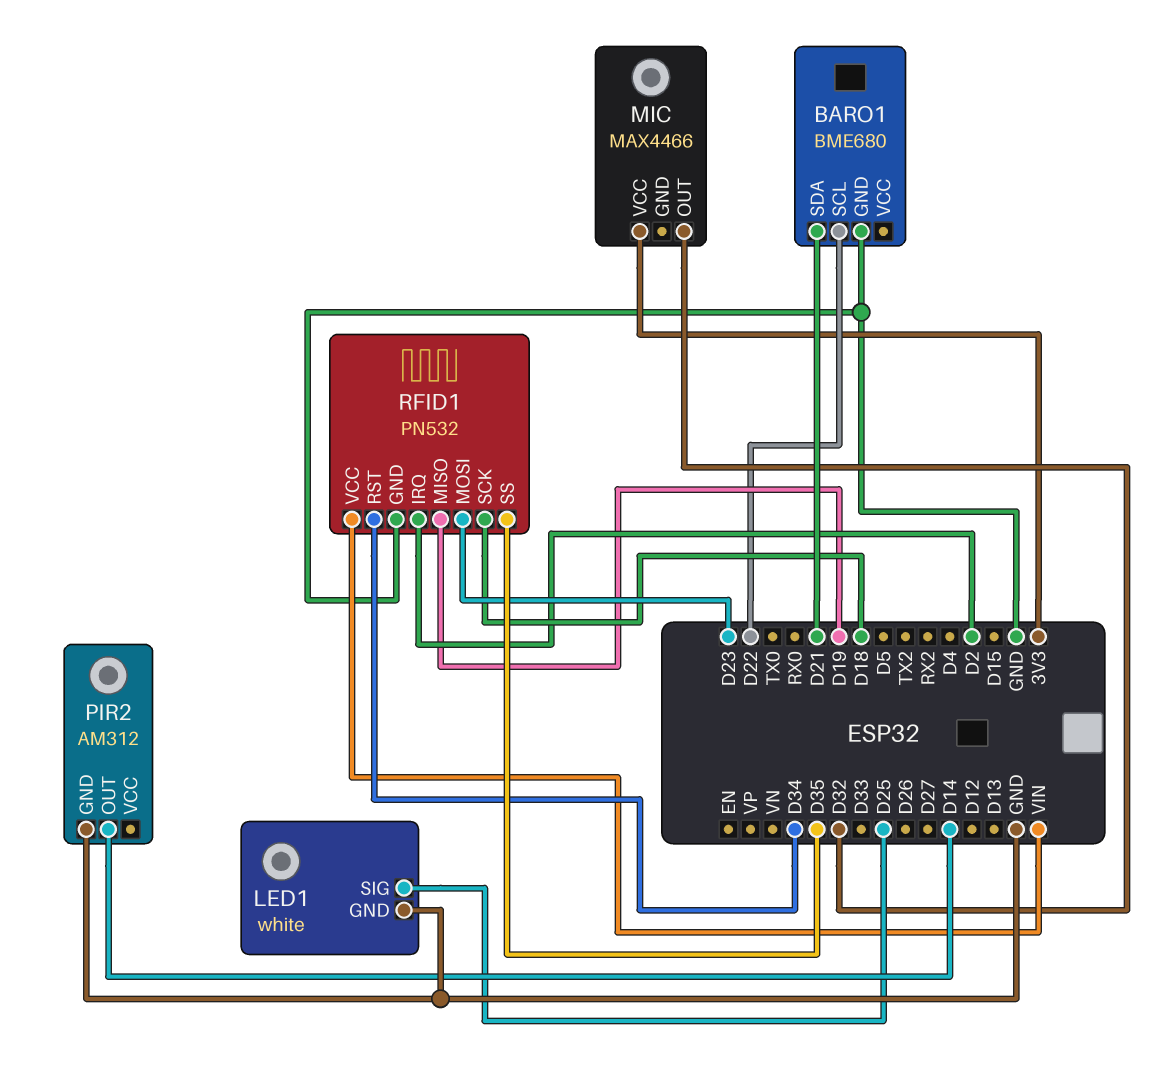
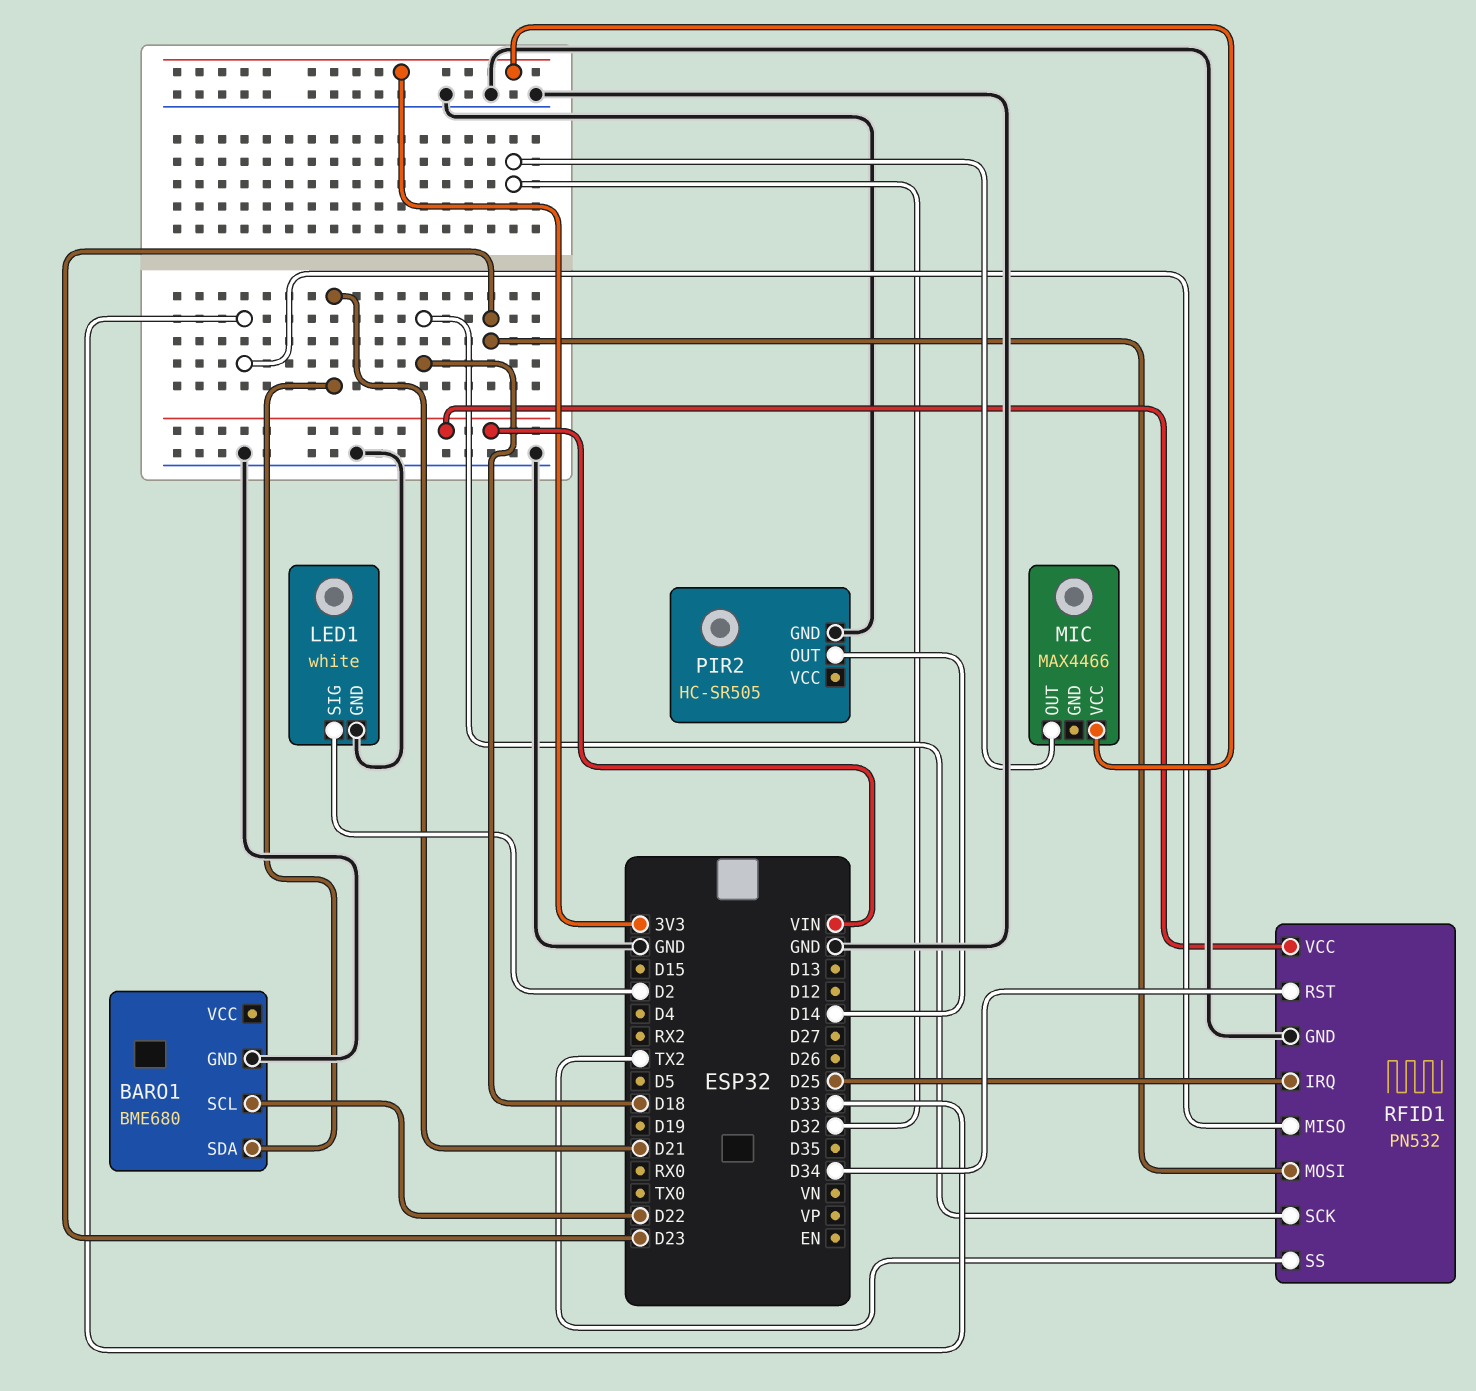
LED1 pin SIG: D25 -> D2
PIR2: AM312 -> HC-SR505
RFID1 pin IRQ: D2 -> D25
RFID1 pin MISO: D19 -> D33
RFID1 pin SS: D35 -> TX2

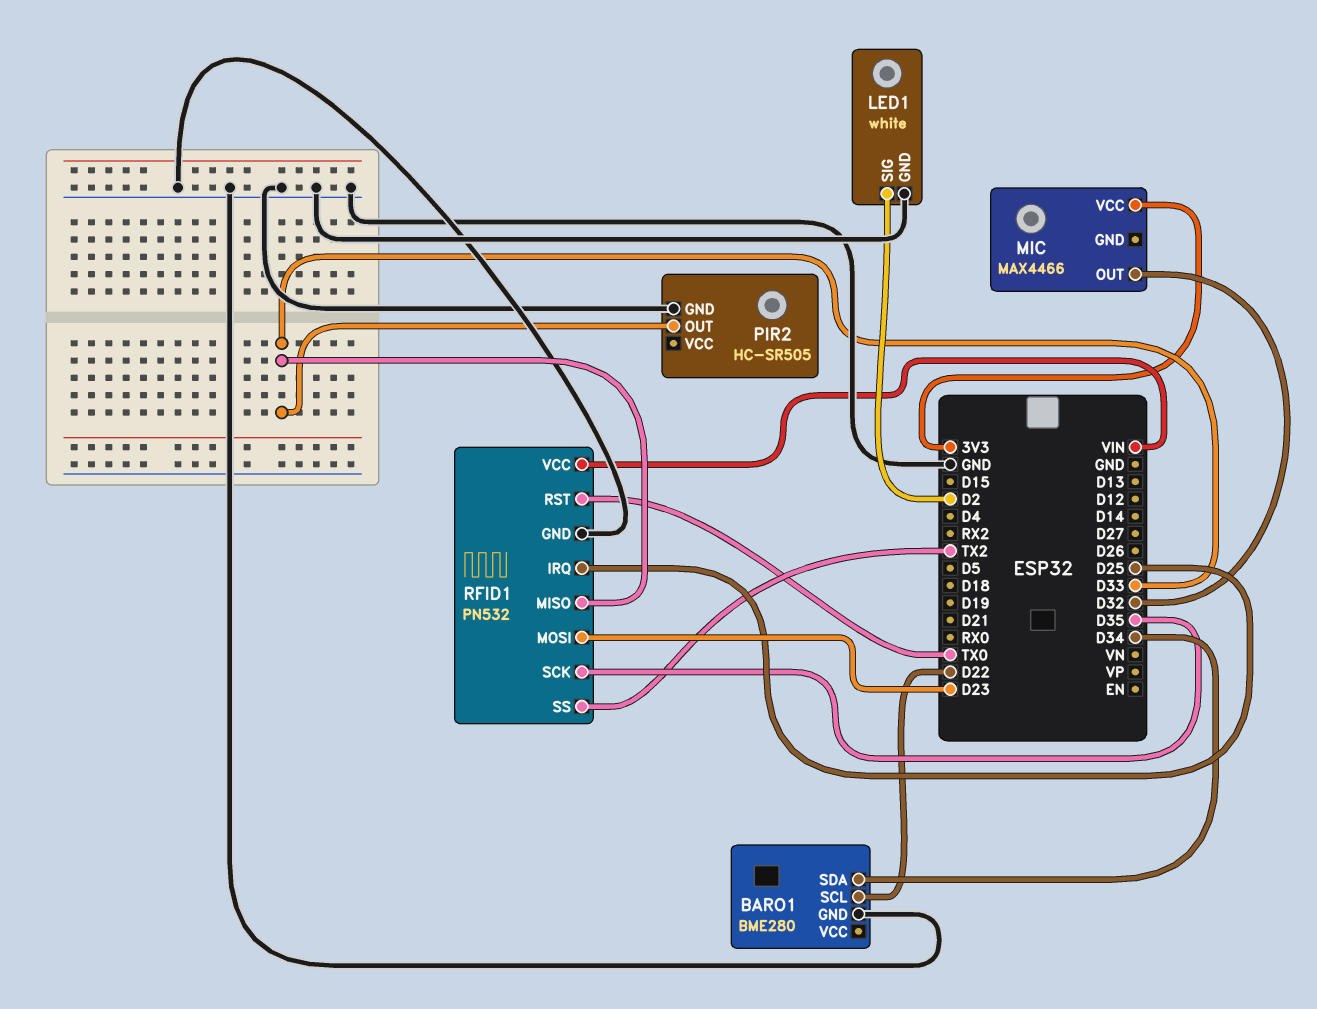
BARO1: BME680 -> BME280
BARO1 pin SDA: D21 -> D34
PIR2 pin OUT: D14 -> D33
RFID1 pin RST: D34 -> TX0
RFID1 pin SCK: D18 -> D35

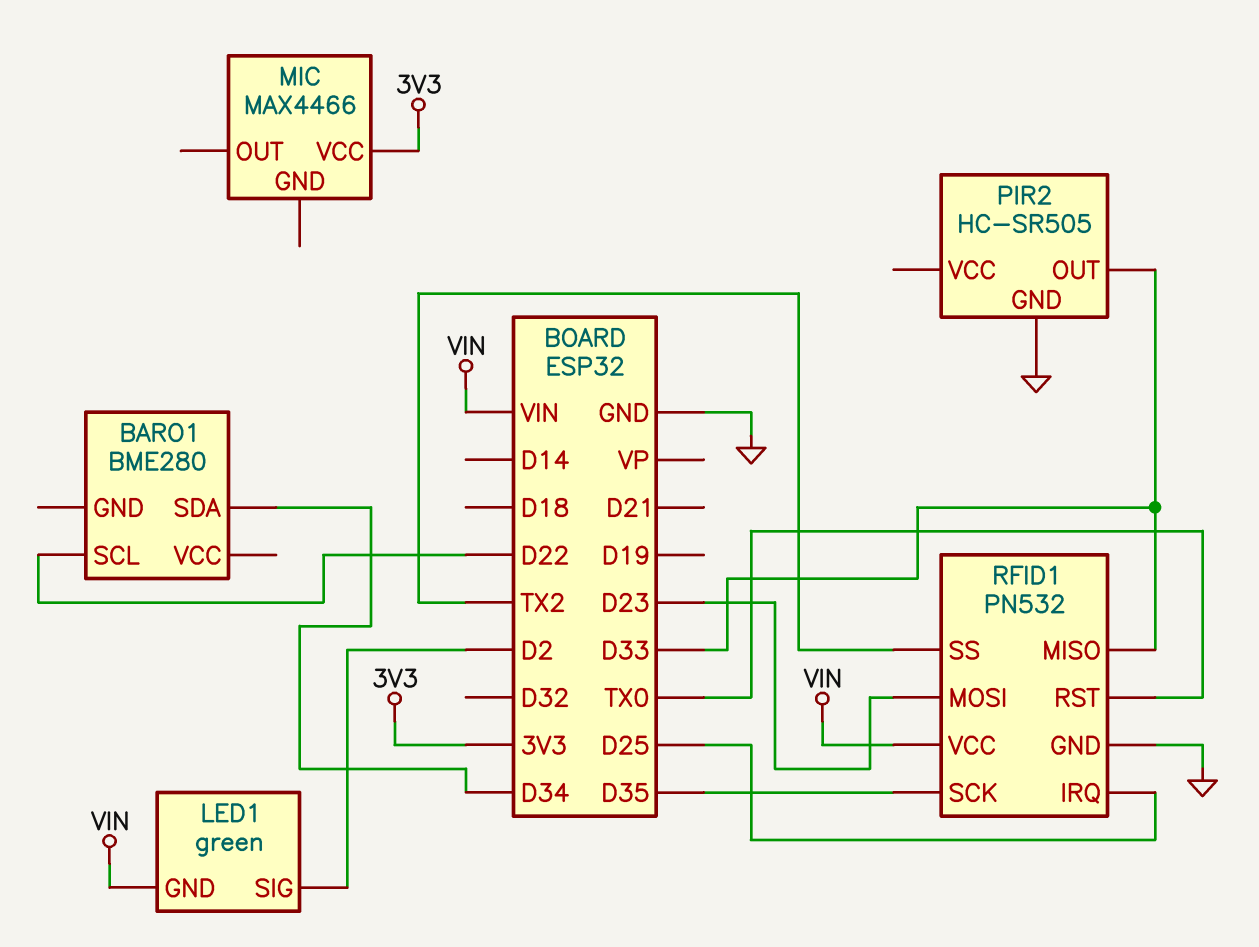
BARO1 pin GND: GND -> none
LED1: white -> green
LED1 pin GND: GND -> VIN
MIC pin OUT: D32 -> none

